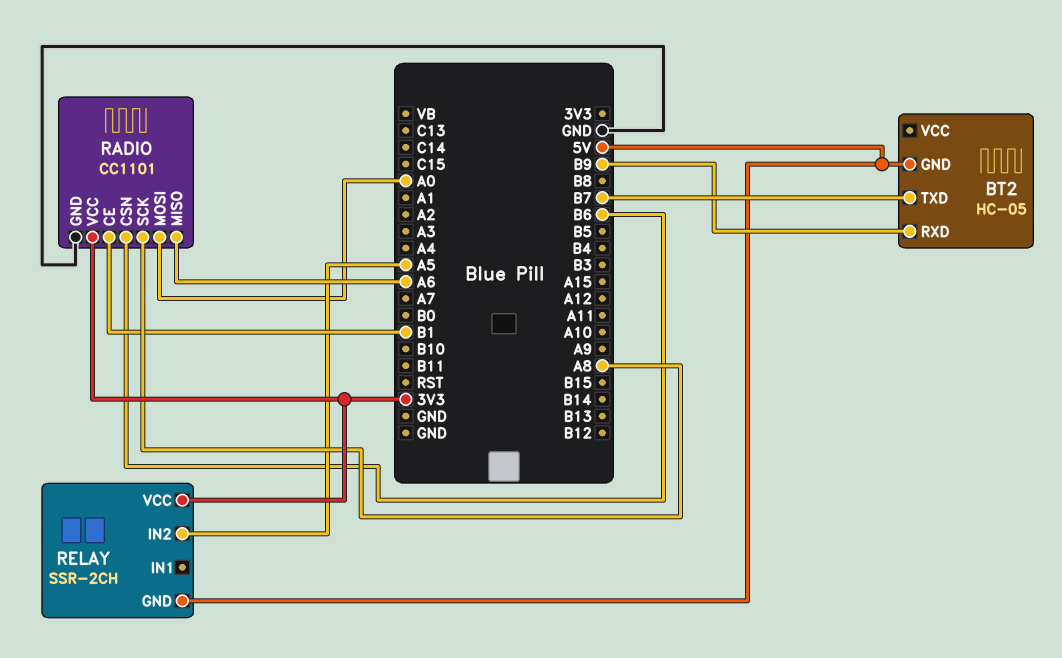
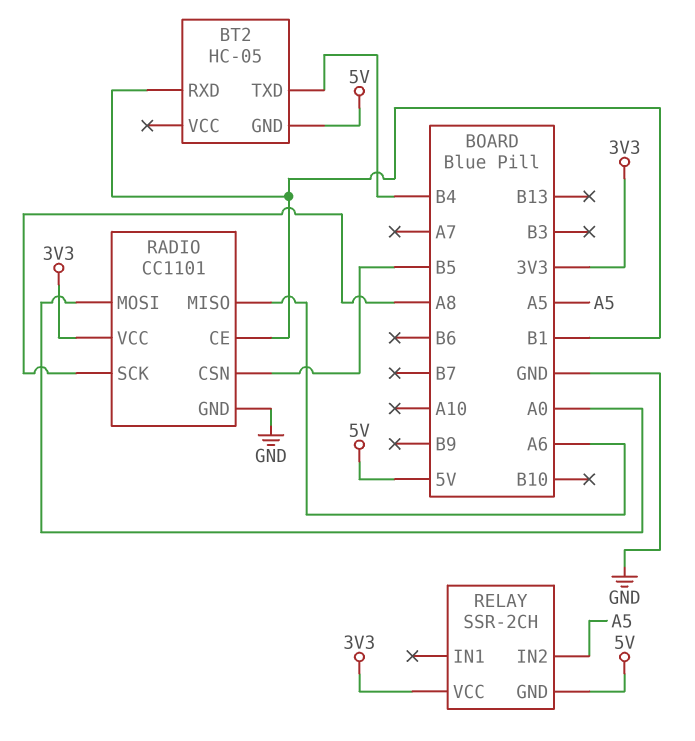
BT2 pin RXD: B9 -> B1
BT2 pin TXD: B7 -> B4
RADIO pin CSN: B6 -> B5

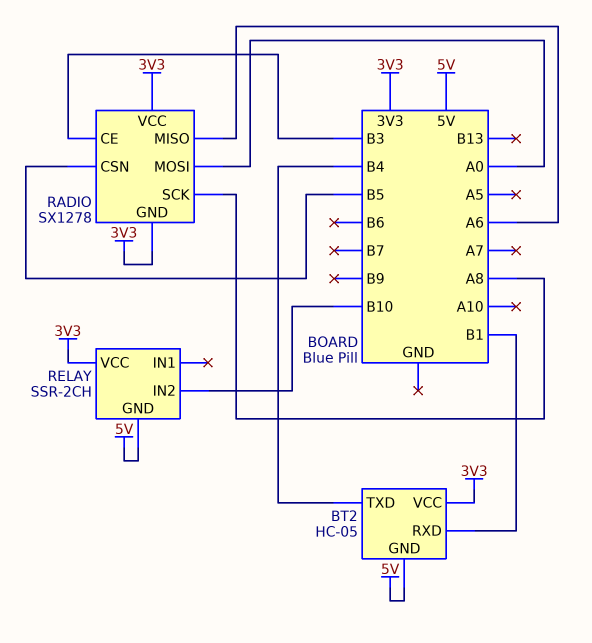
BT2 pin VCC: none -> 3V3
RADIO: CC1101 -> SX1278
RADIO pin CE: B1 -> B3
RADIO pin GND: GND -> 3V3
RELAY pin IN2: A5 -> B10

